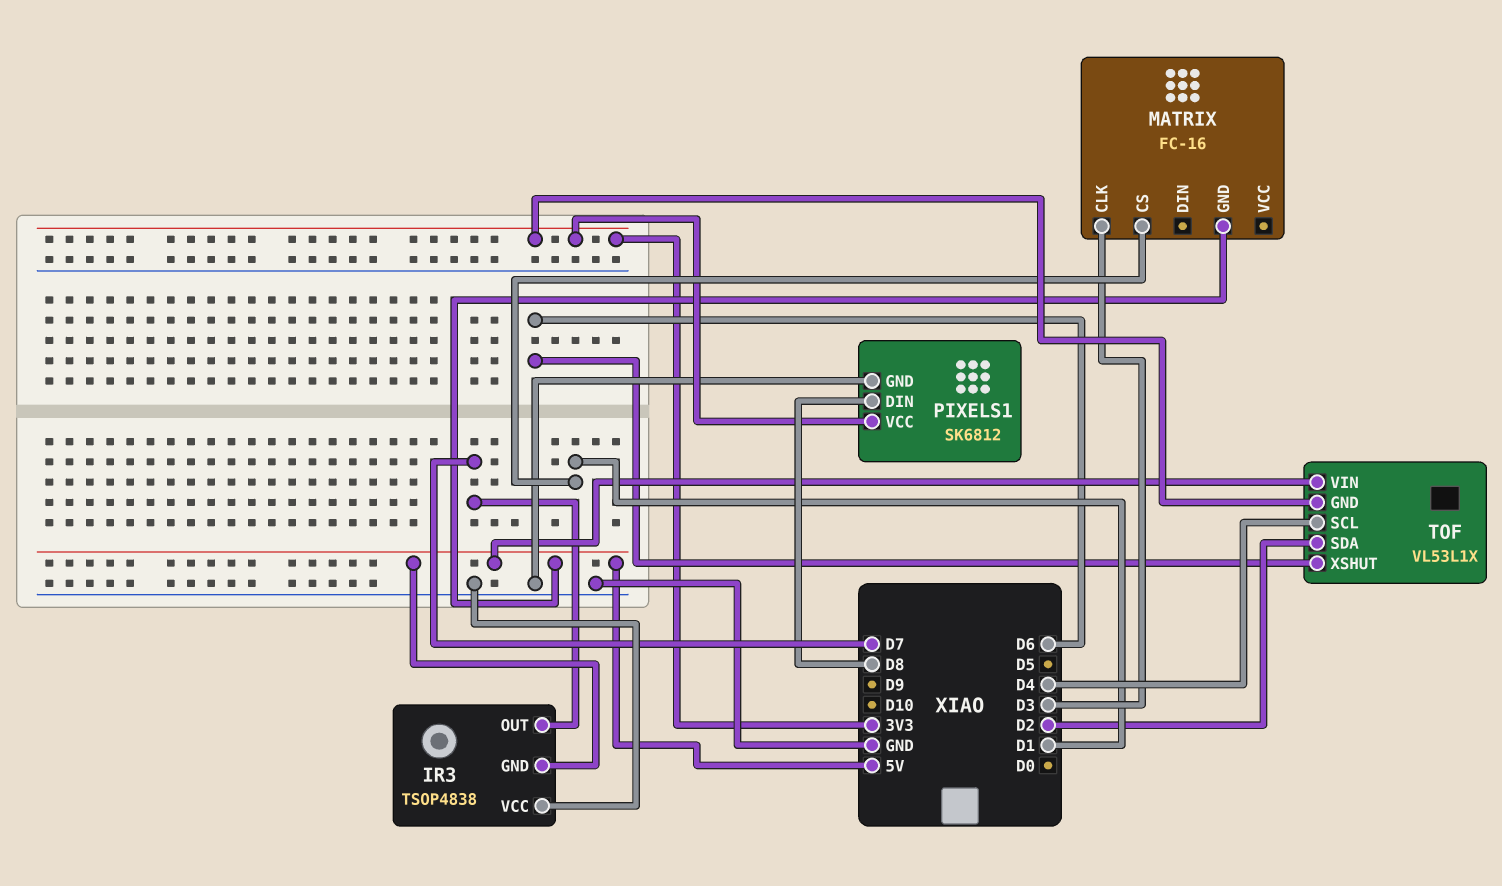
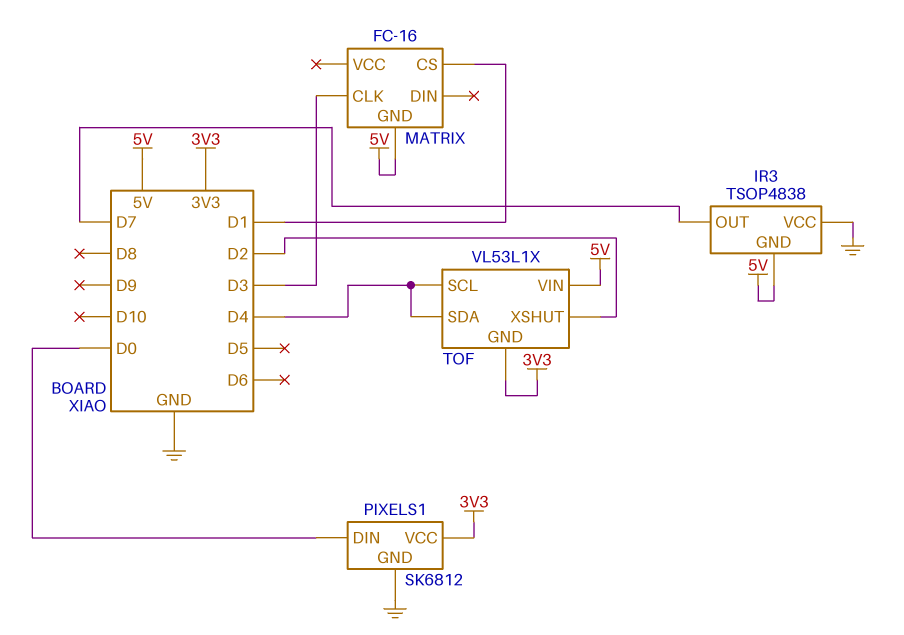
PIXELS1 pin DIN: D8 -> D0
TOF pin SDA: D2 -> D4
TOF pin XSHUT: D6 -> D2

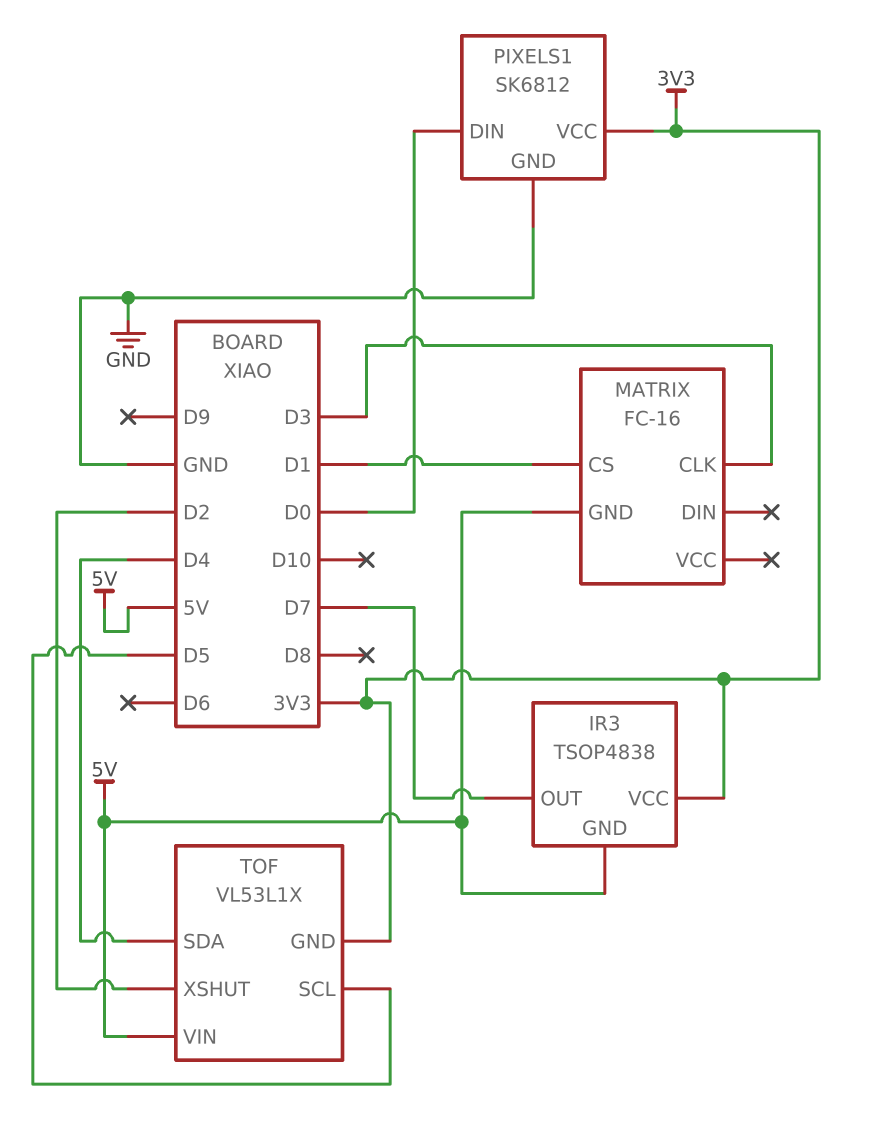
IR3 pin VCC: GND -> 3V3
TOF pin SCL: D4 -> D5

